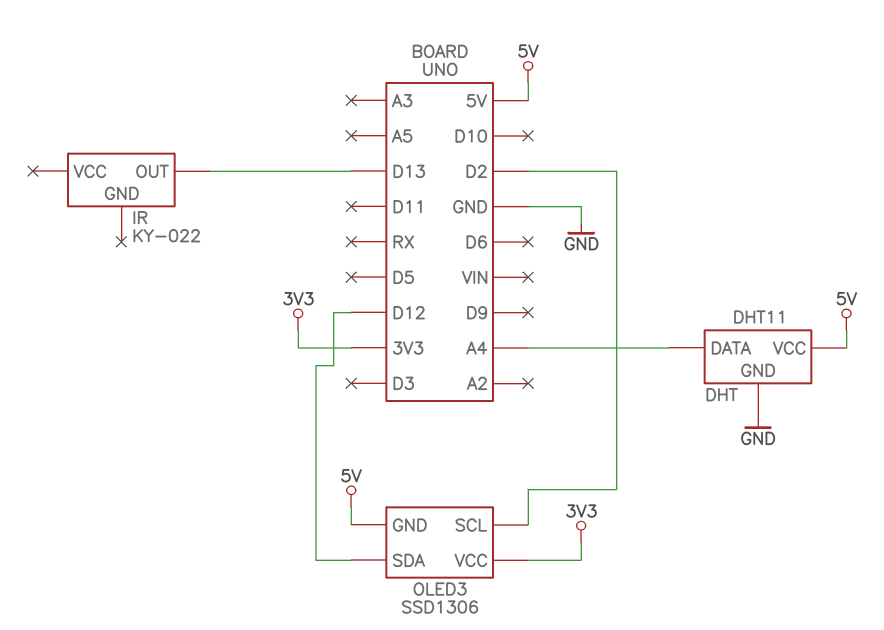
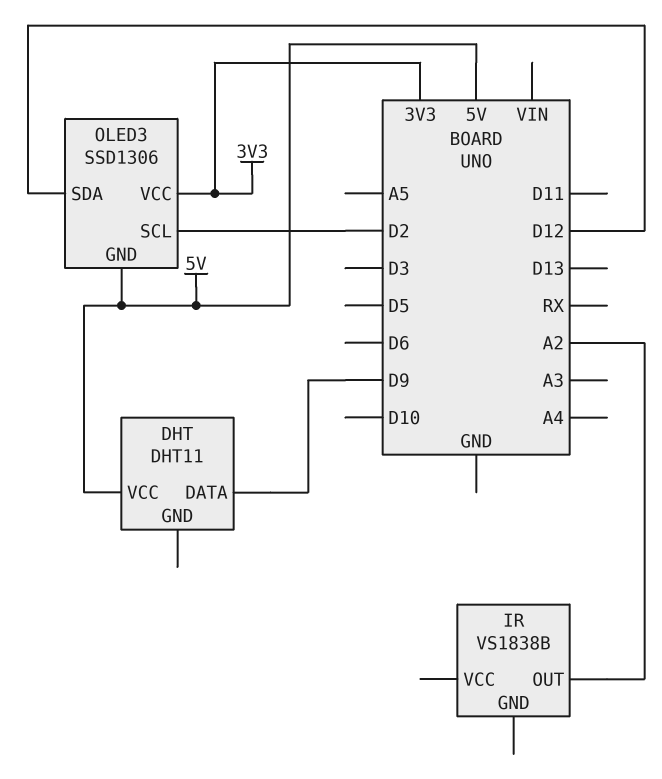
DHT pin DATA: A4 -> D9
DHT pin GND: GND -> none
IR: KY-022 -> VS1838B
IR pin OUT: D13 -> A2

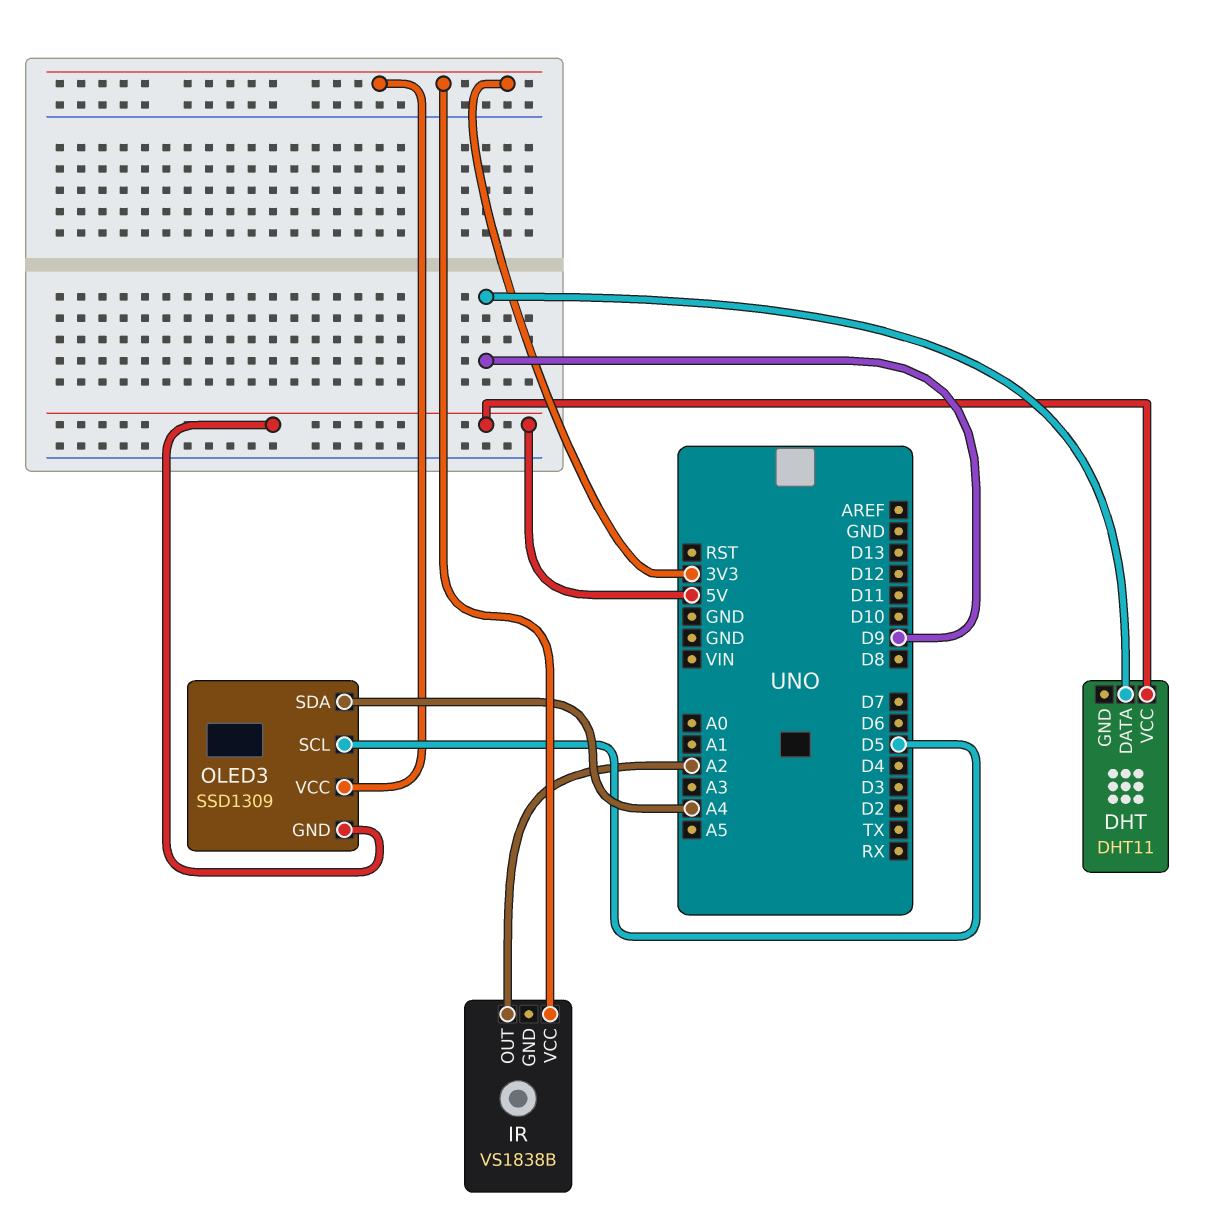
IR pin VCC: none -> 3V3
OLED3: SSD1306 -> SSD1309
OLED3 pin SCL: D2 -> D5
OLED3 pin SDA: D12 -> A4

